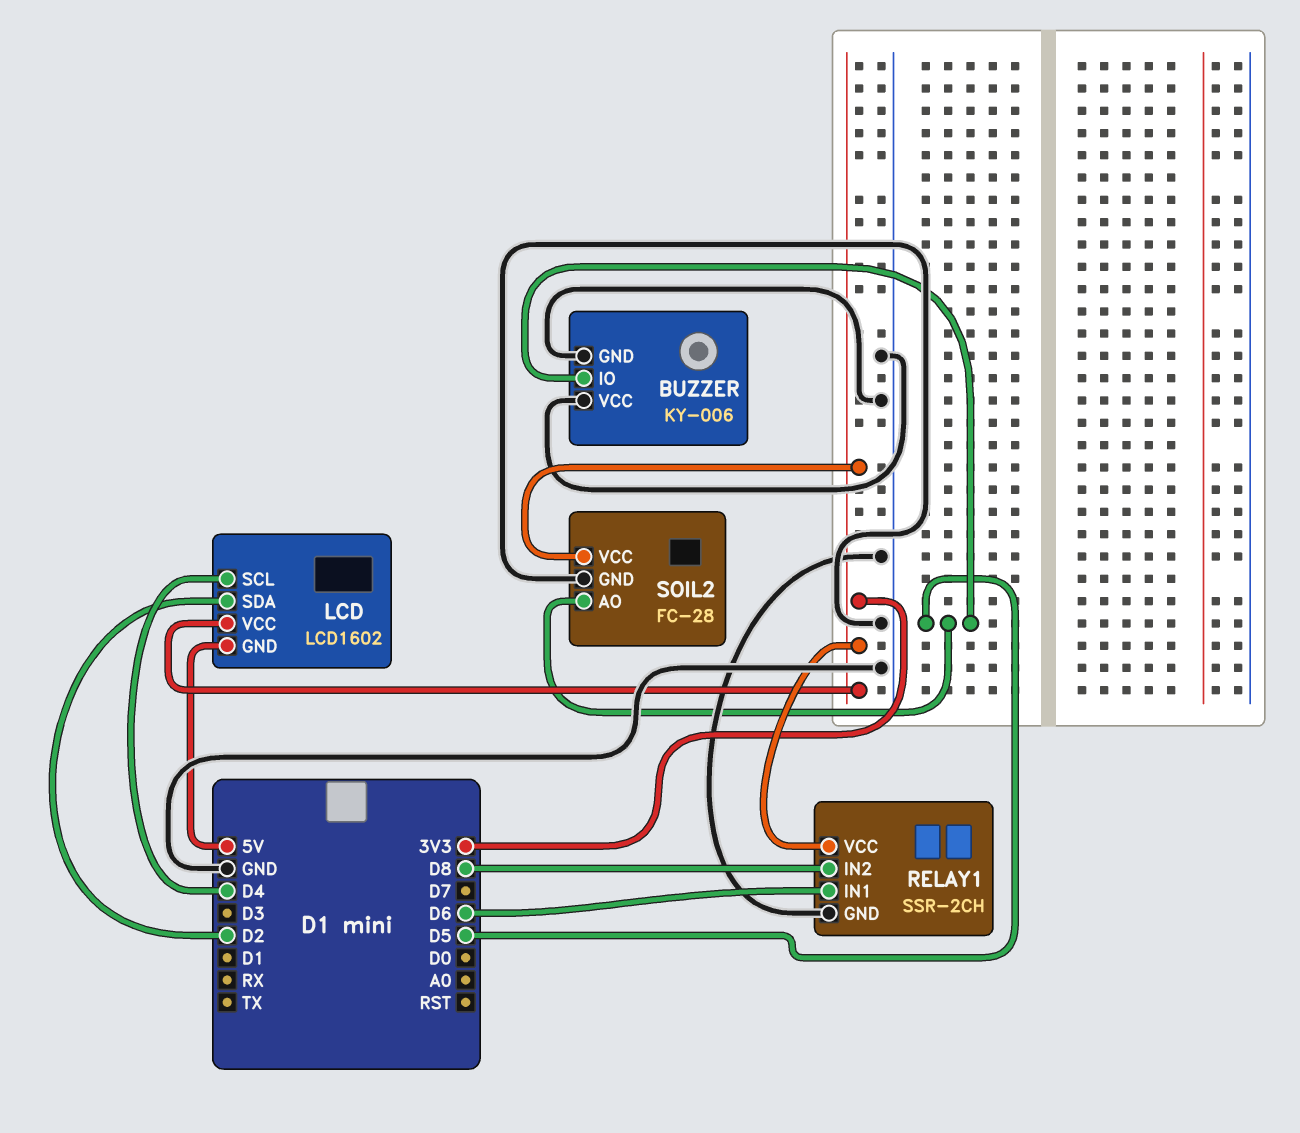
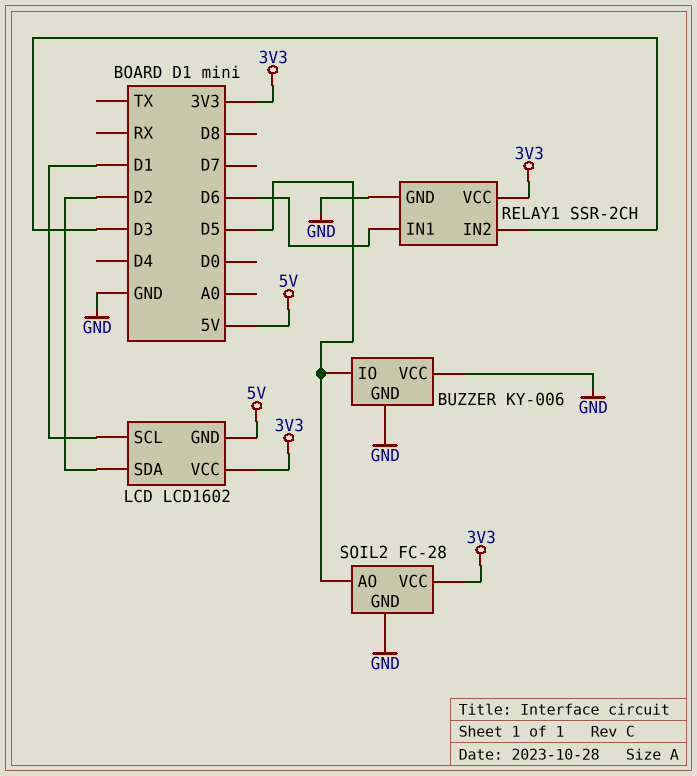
LCD pin SCL: D4 -> D1
RELAY1 pin IN2: D8 -> D3

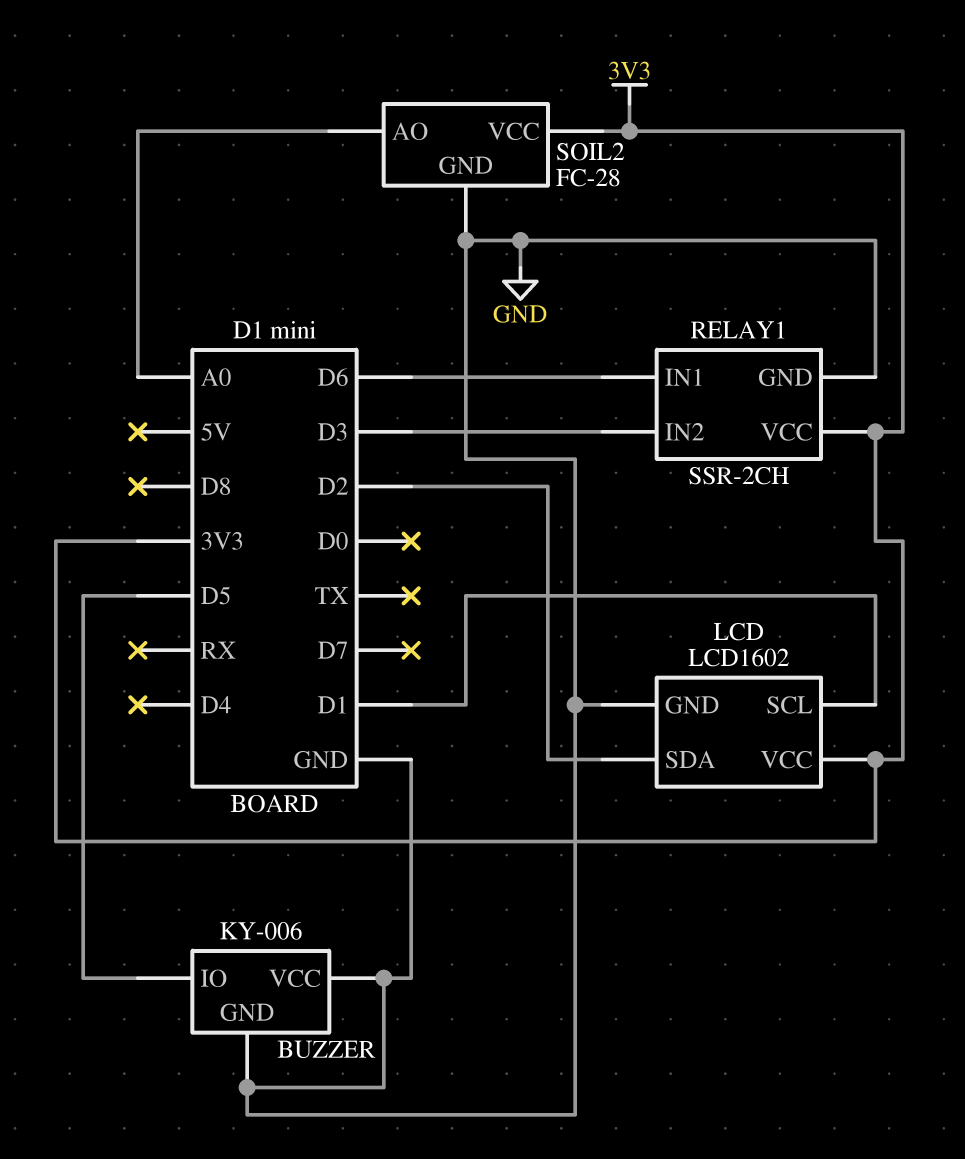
LCD pin GND: 5V -> GND
SOIL2 pin AO: D5 -> A0

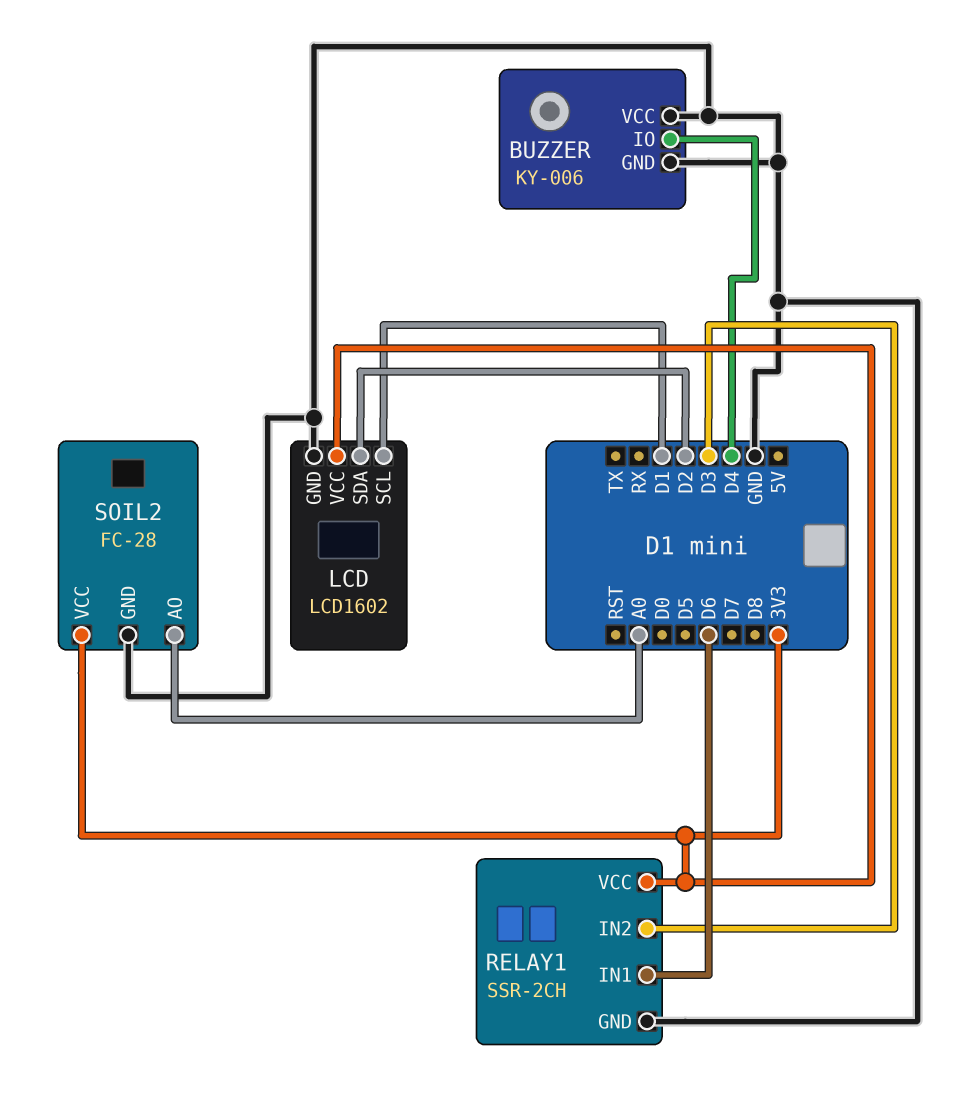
BUZZER pin IO: D5 -> D4

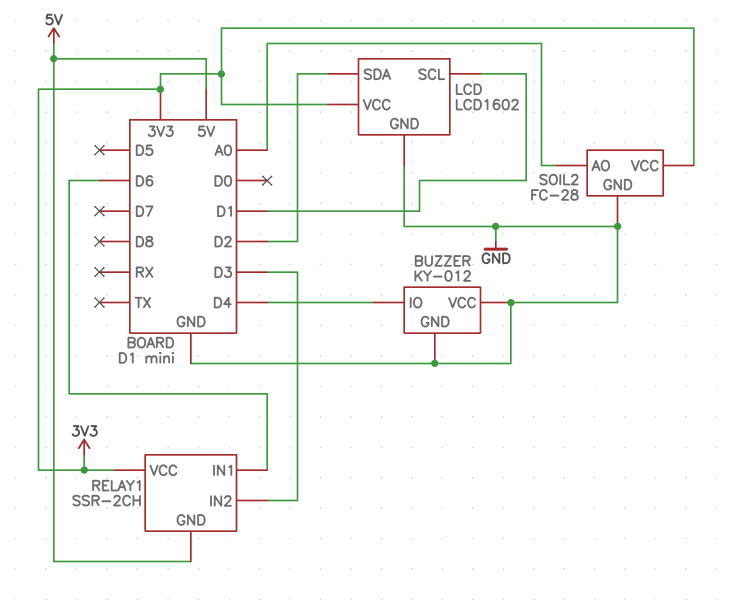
BUZZER: KY-006 -> KY-012
RELAY1 pin GND: GND -> 5V

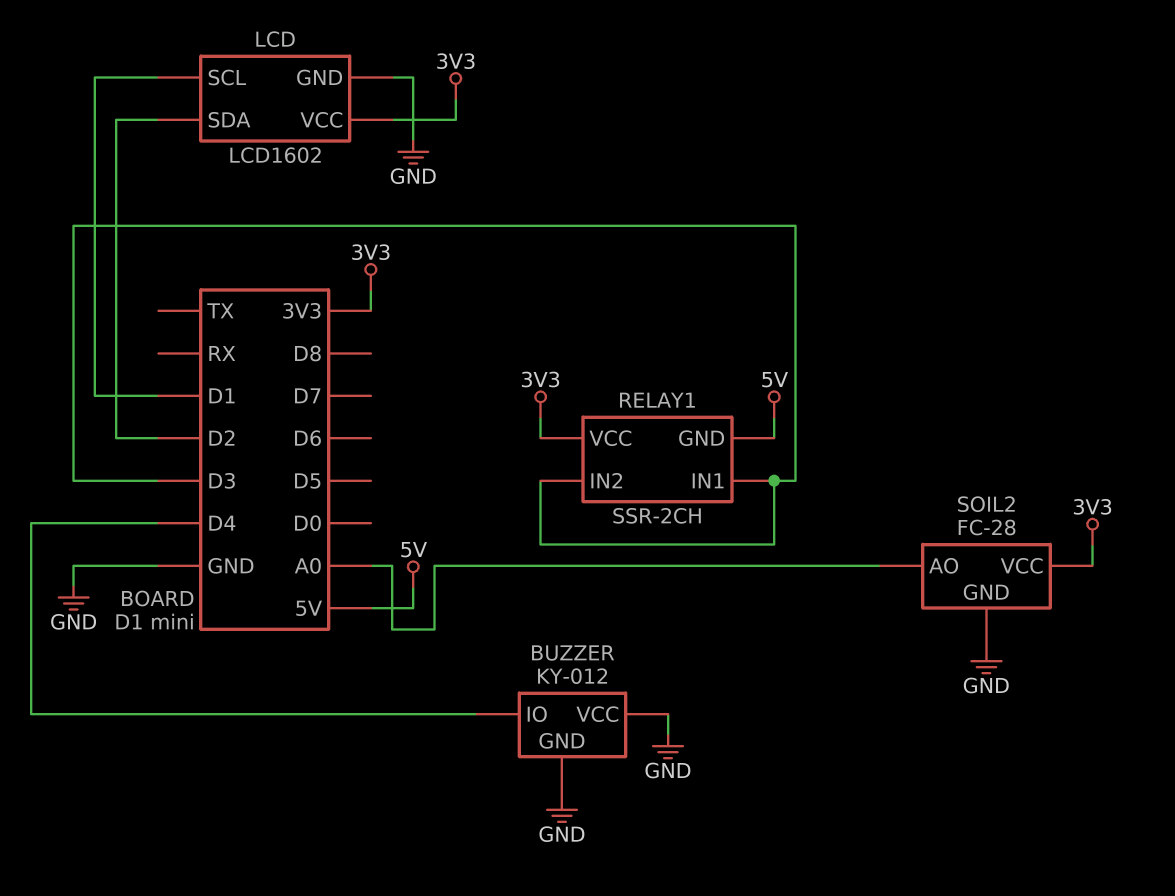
RELAY1 pin IN1: D6 -> D3

